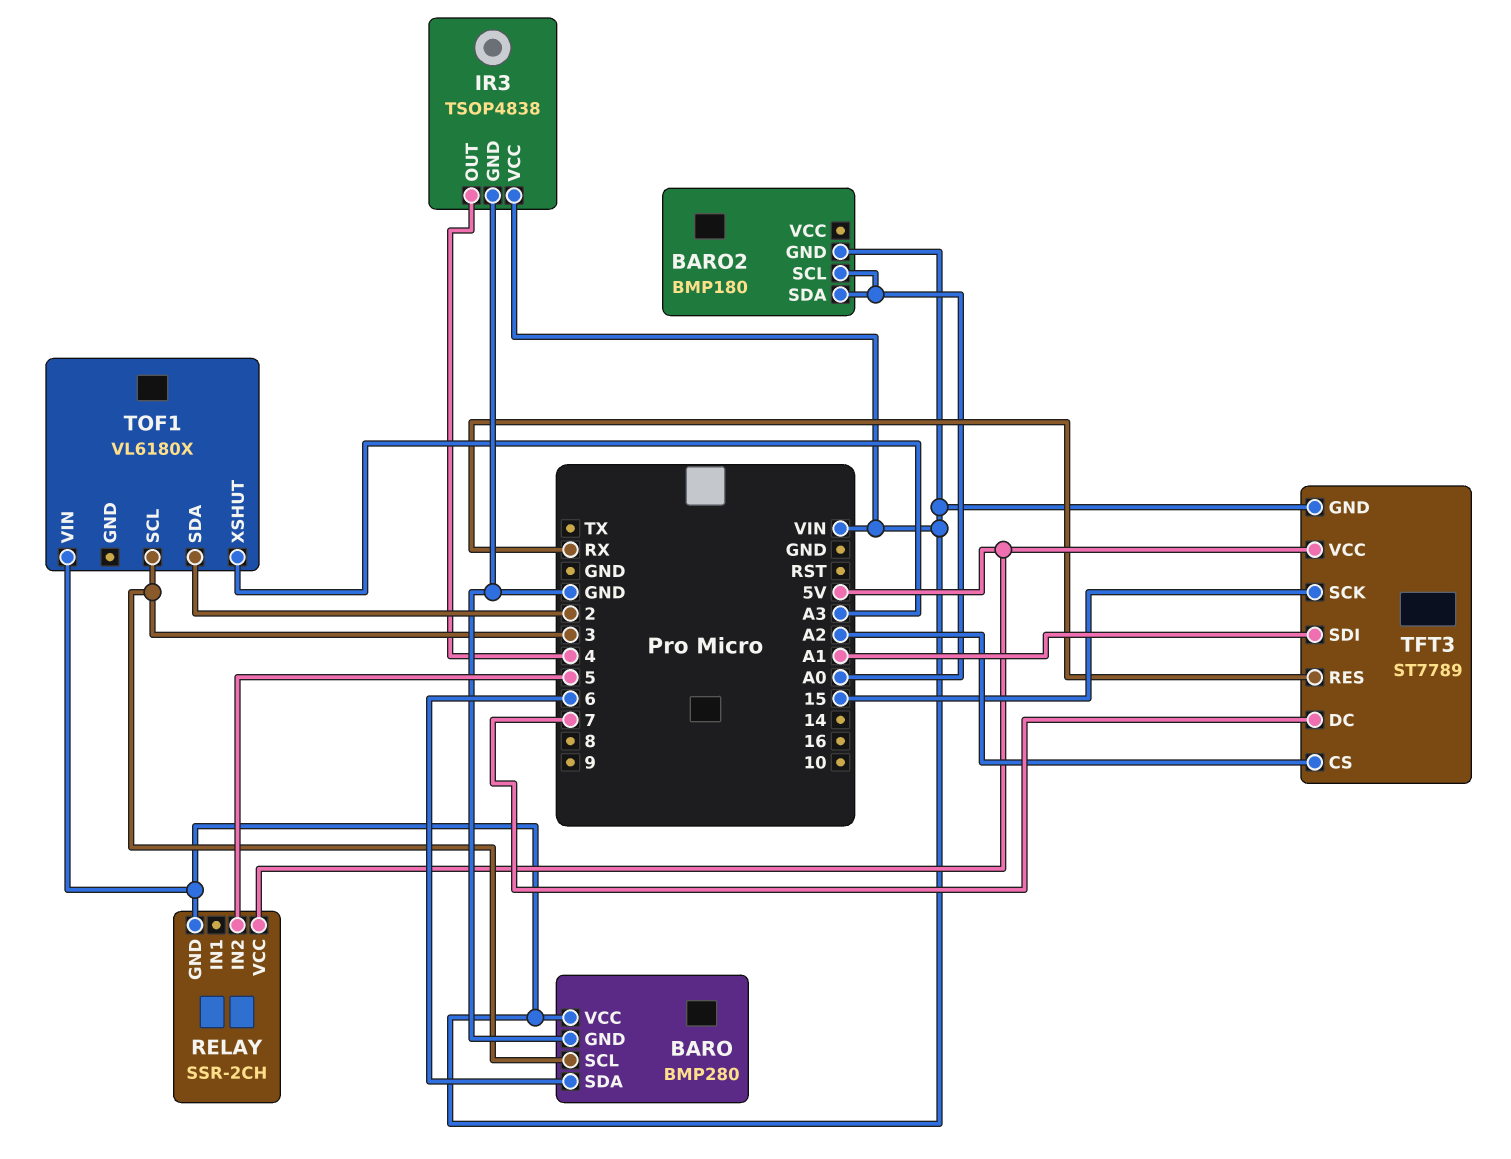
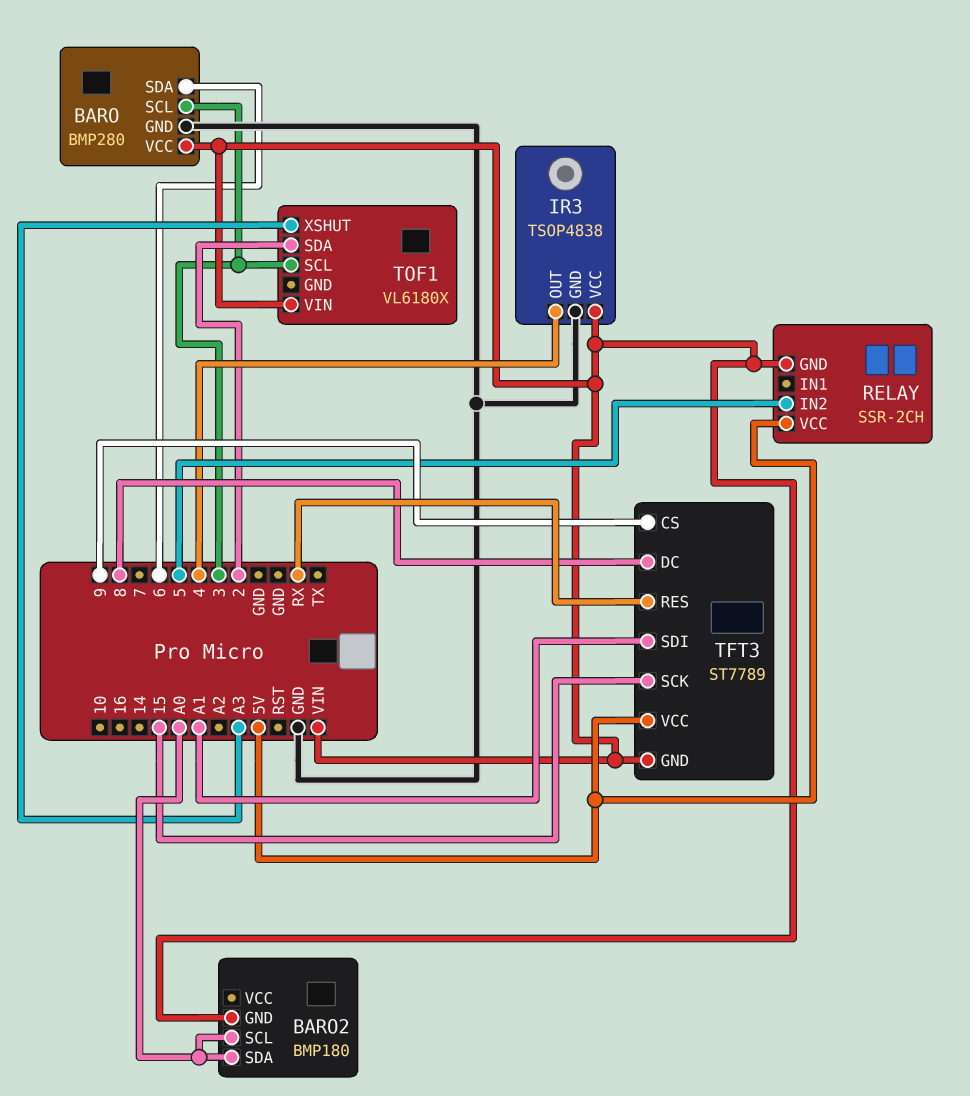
TFT3 pin CS: A2 -> 9
TFT3 pin DC: 7 -> 8

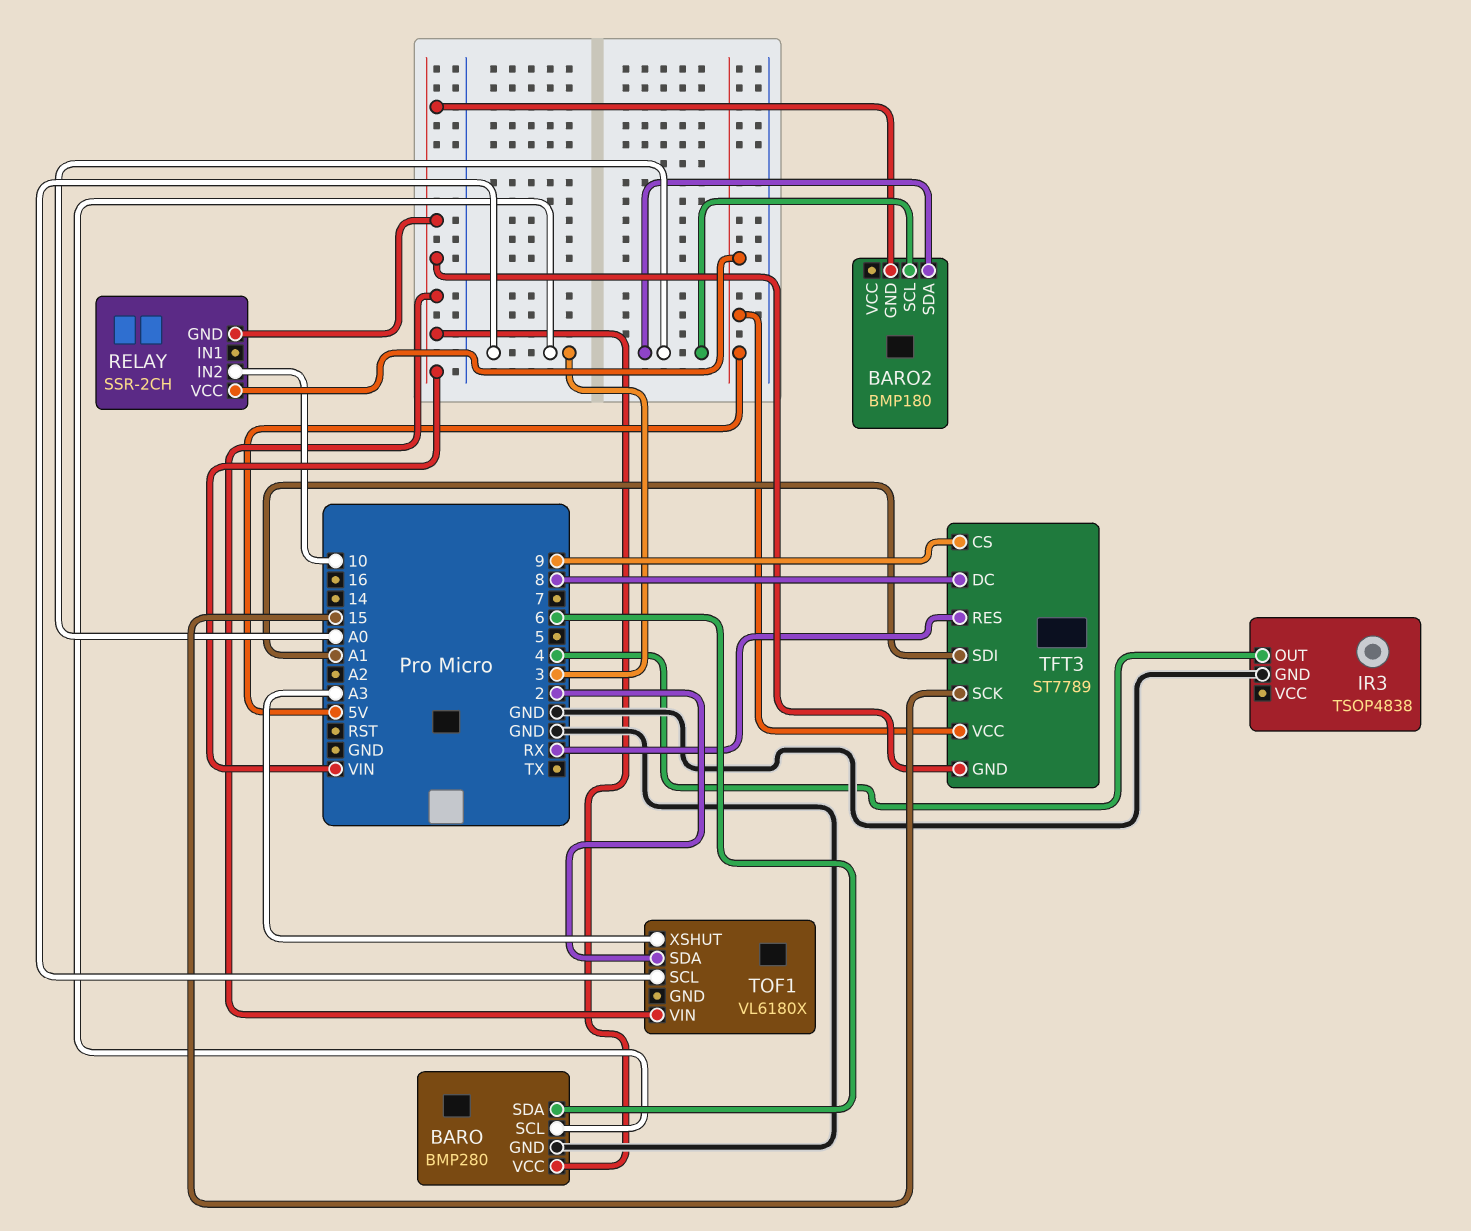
IR3 pin VCC: VIN -> none
RELAY pin IN2: 5 -> 10

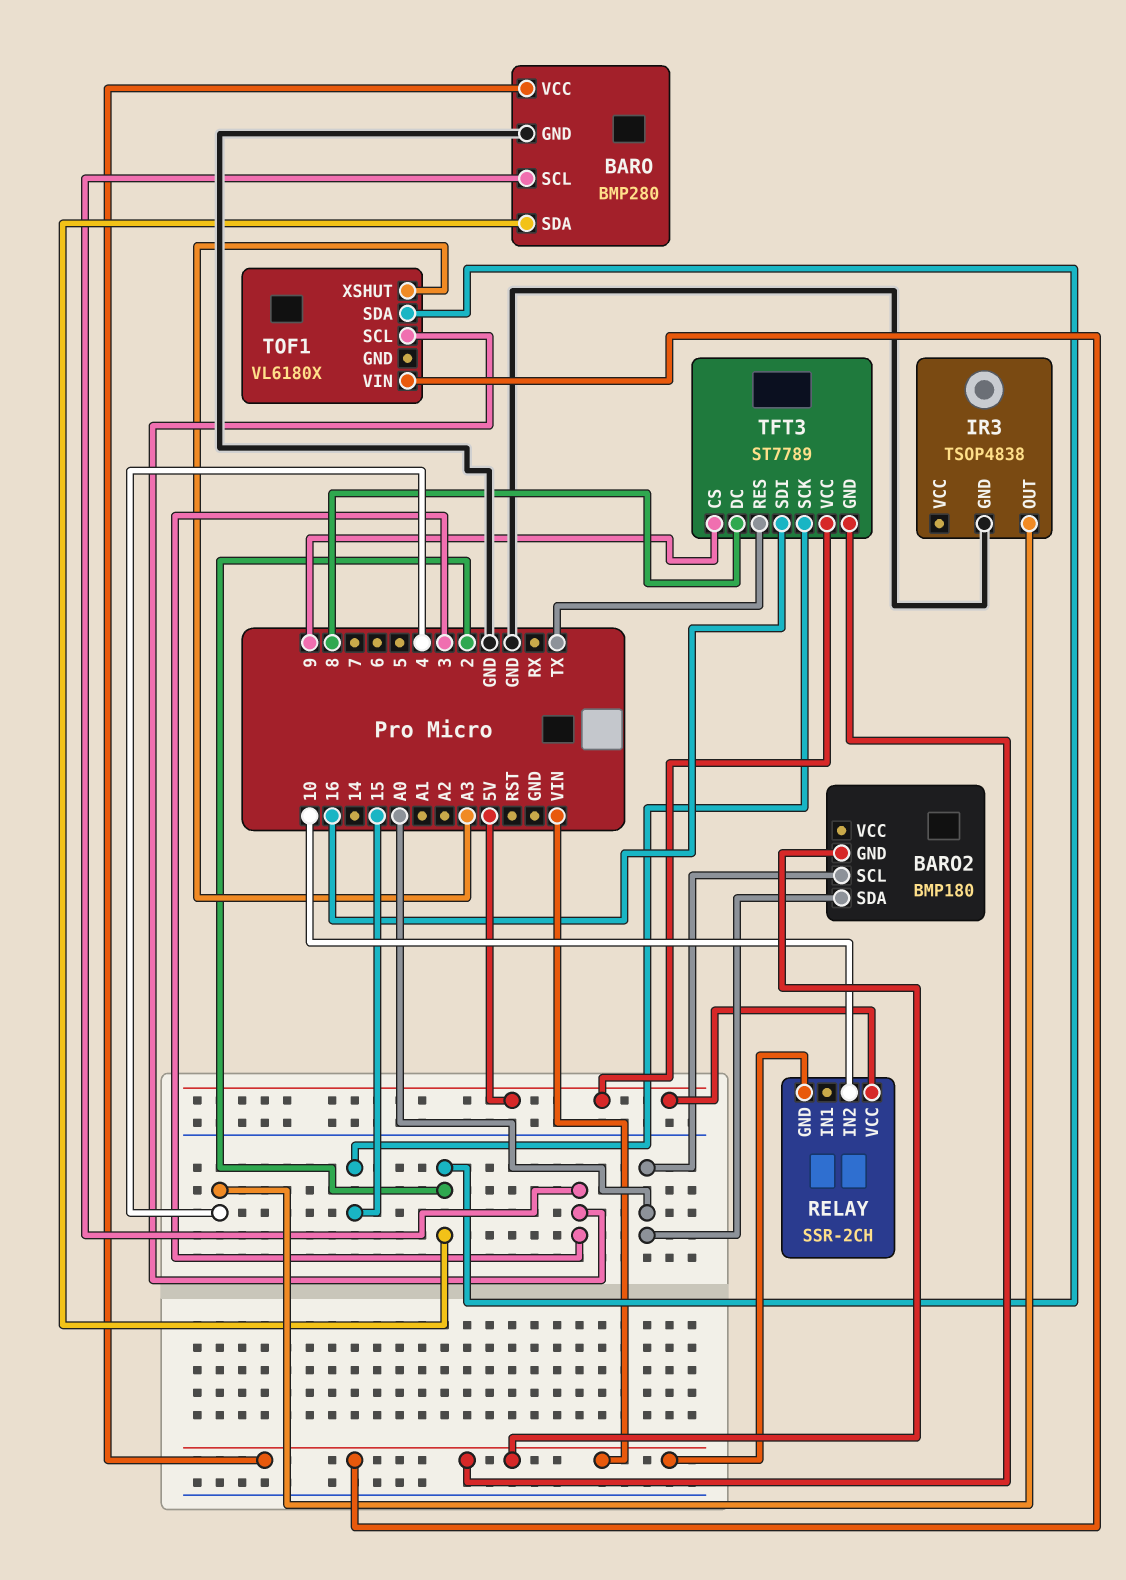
BARO pin SDA: 6 -> 2
TFT3 pin RES: RX -> TX
TFT3 pin SDI: A1 -> 16

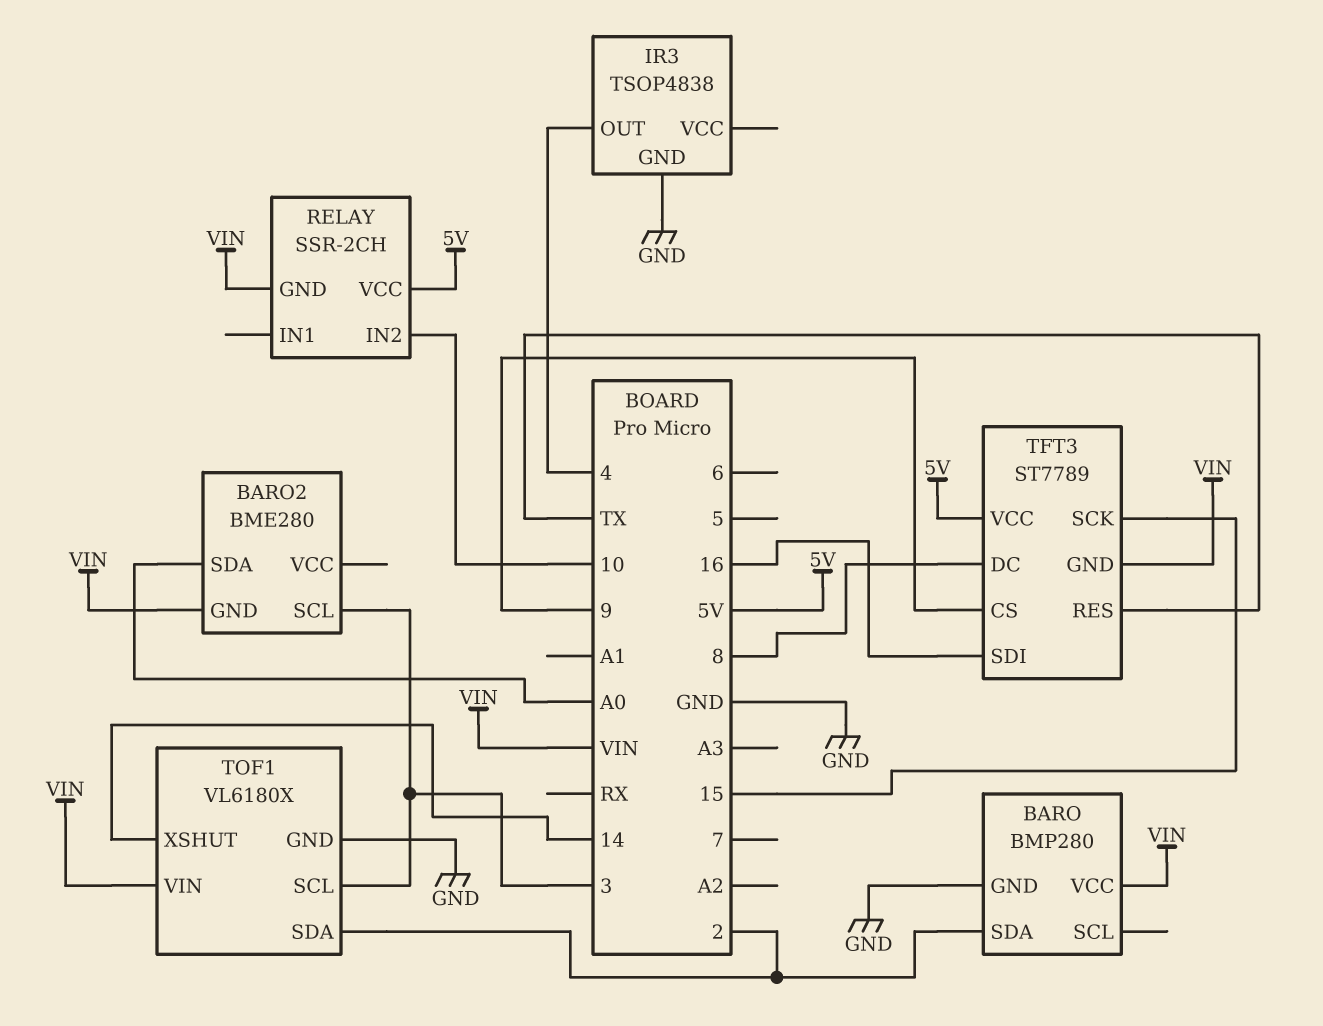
BARO pin SCL: 3 -> none
BARO2: BMP180 -> BME280
BARO2 pin SCL: A0 -> 3
TOF1 pin GND: none -> GND
TOF1 pin XSHUT: A3 -> 14

